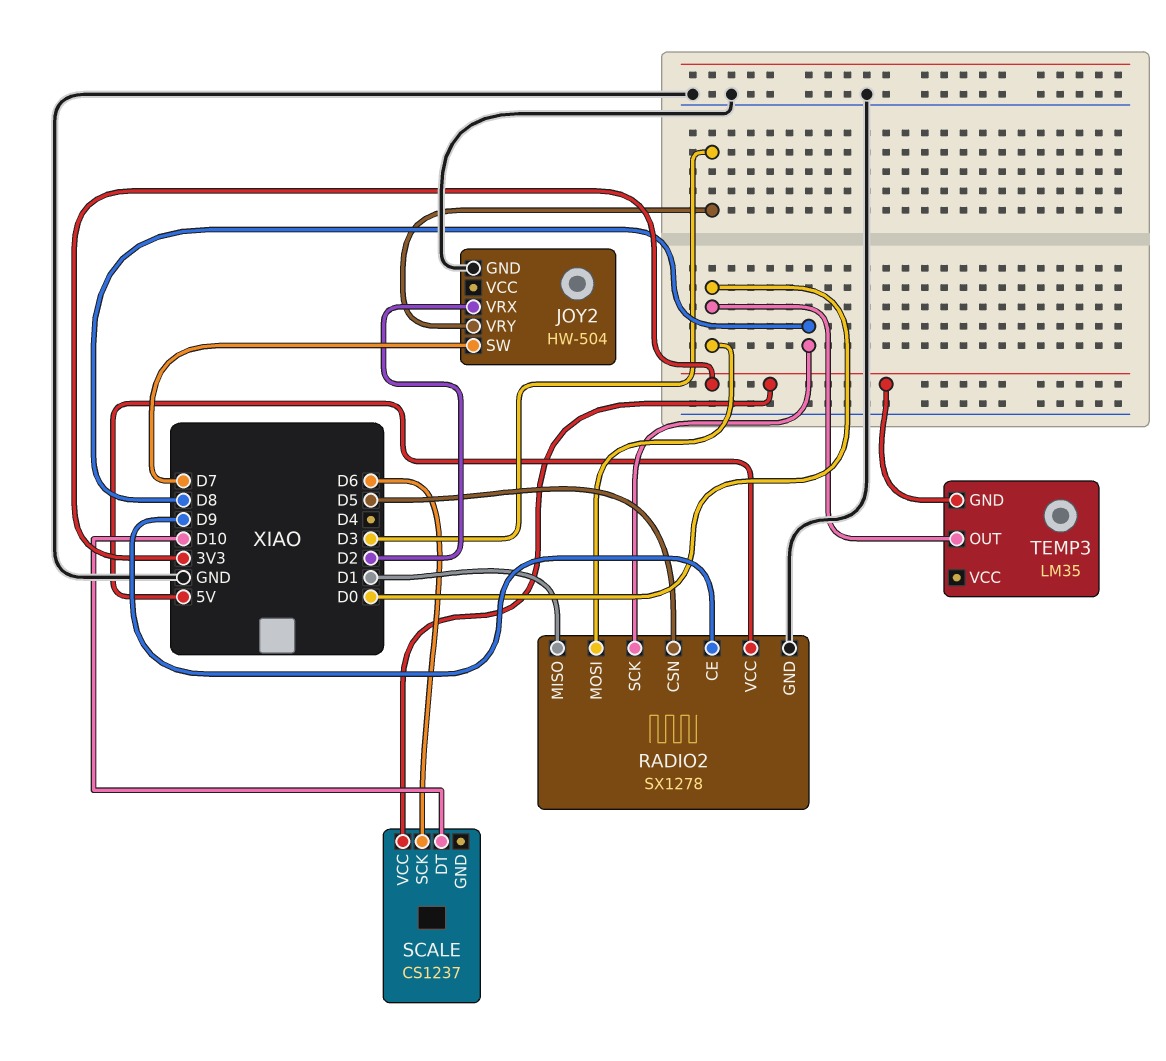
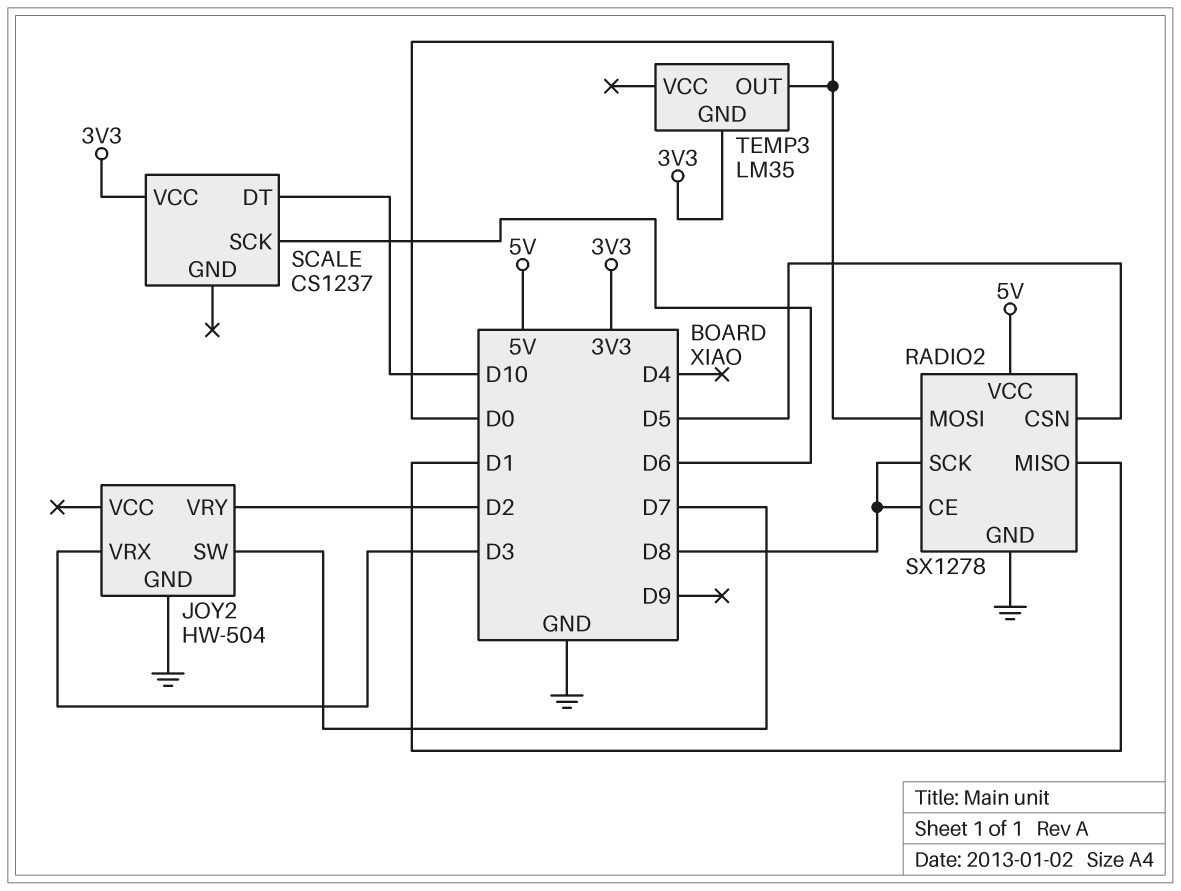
JOY2 pin VRX: D2 -> D3
JOY2 pin VRY: D3 -> D2
RADIO2 pin CE: D9 -> D8

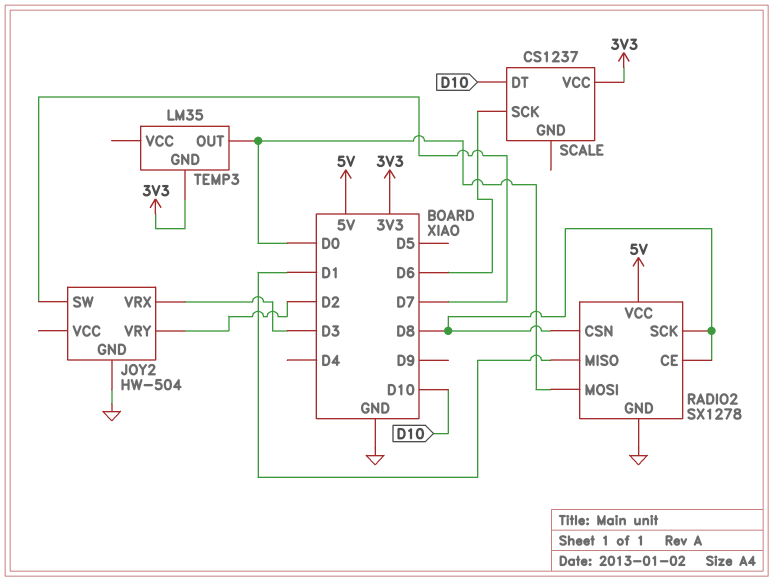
RADIO2 pin CSN: D5 -> D8

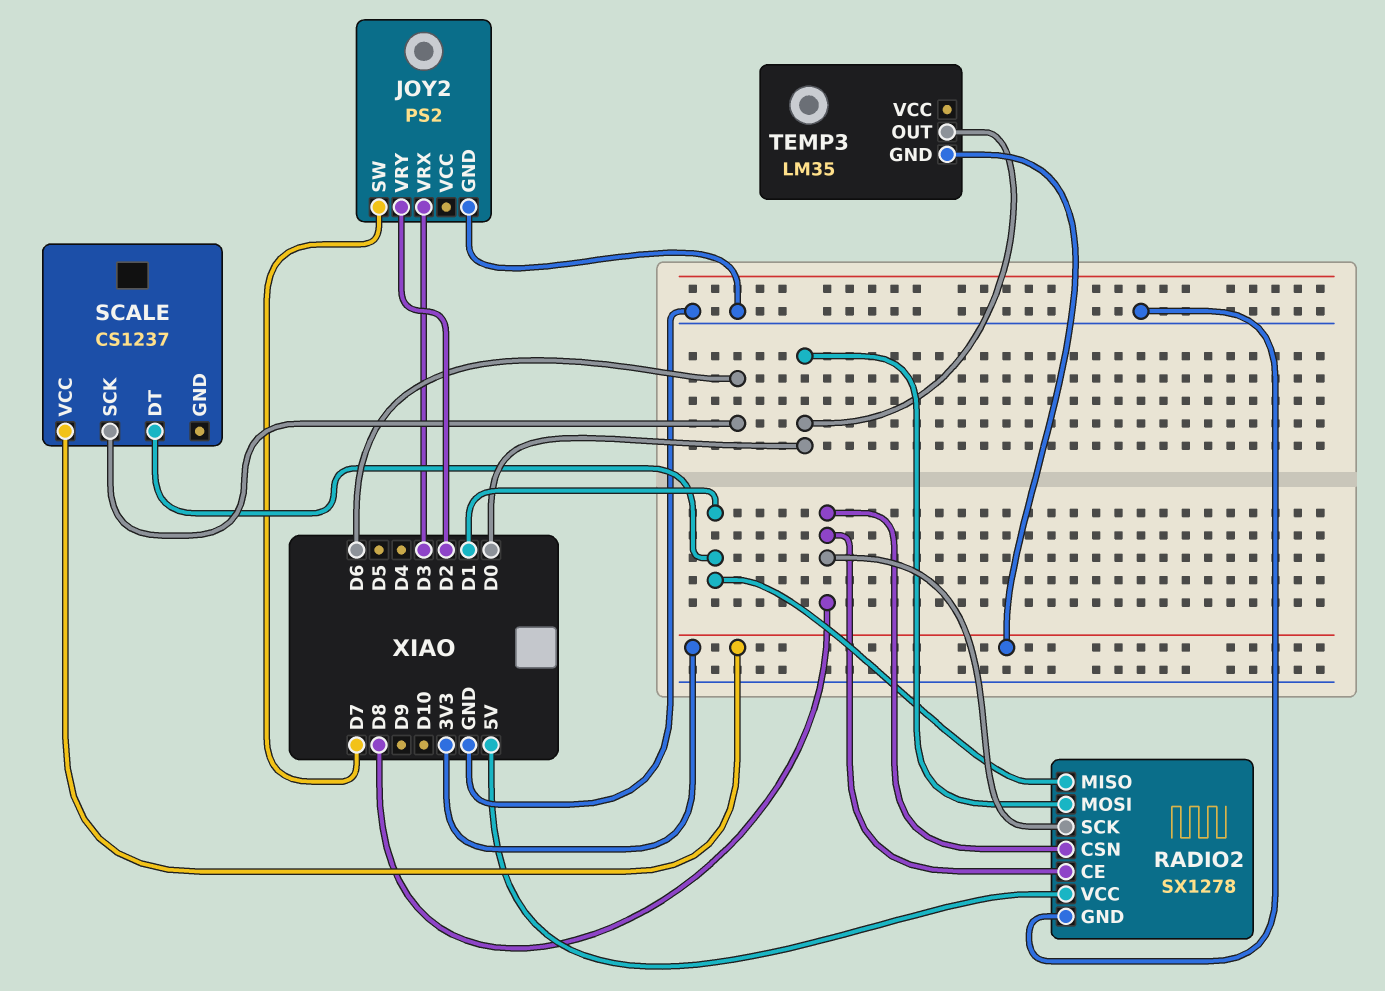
JOY2: HW-504 -> PS2
SCALE pin DT: D10 -> D1

